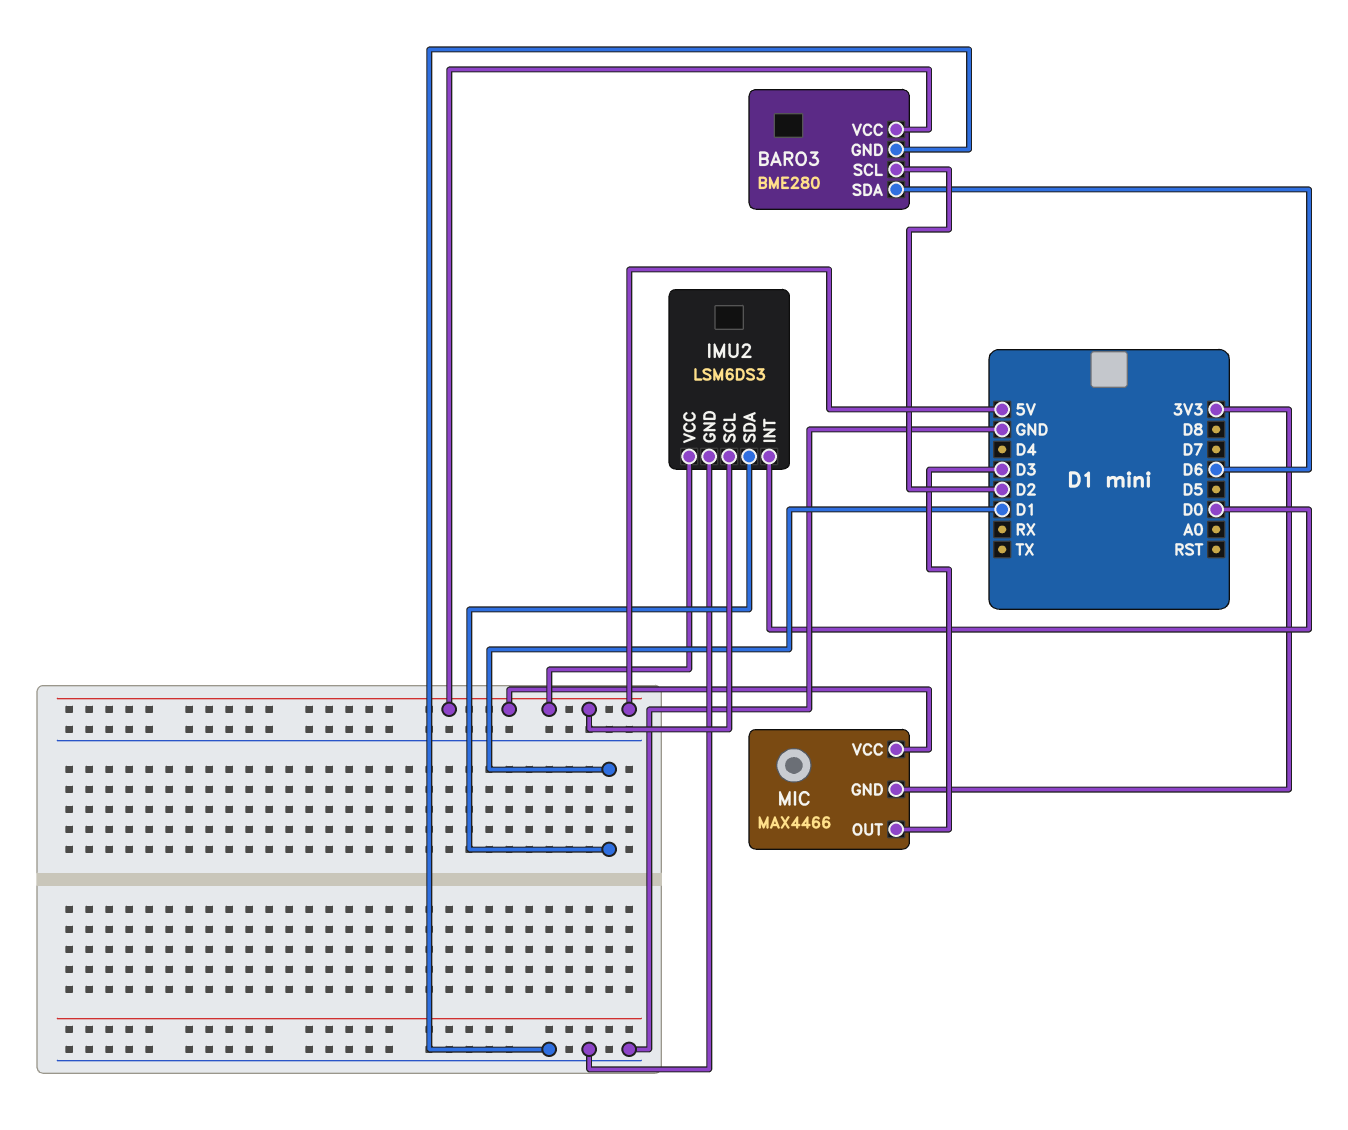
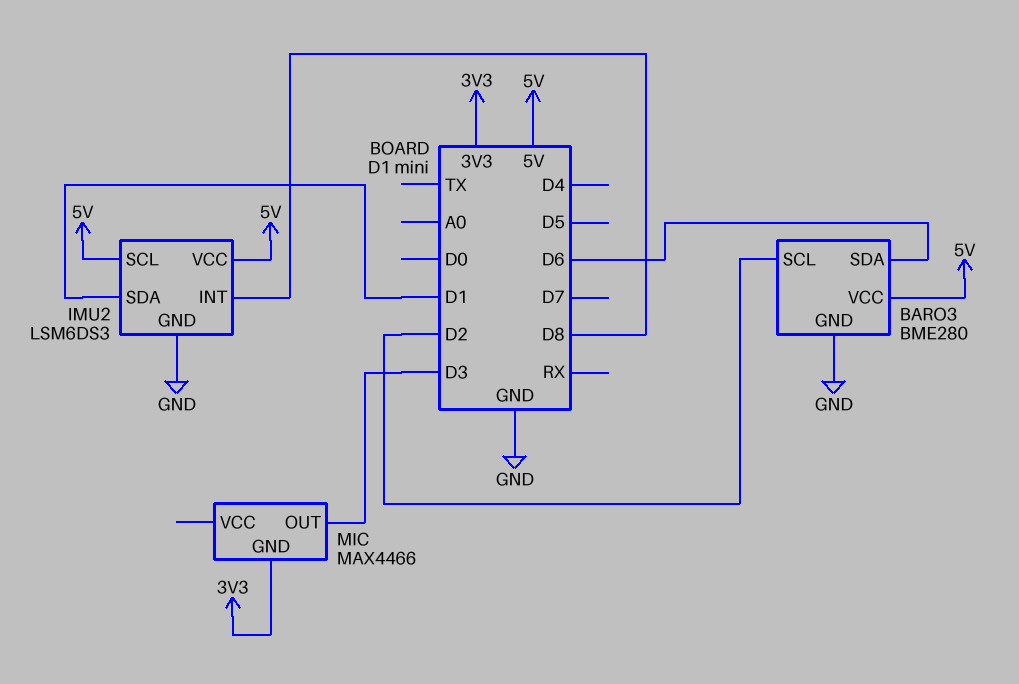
IMU2 pin INT: D0 -> D8
MIC pin VCC: 5V -> none

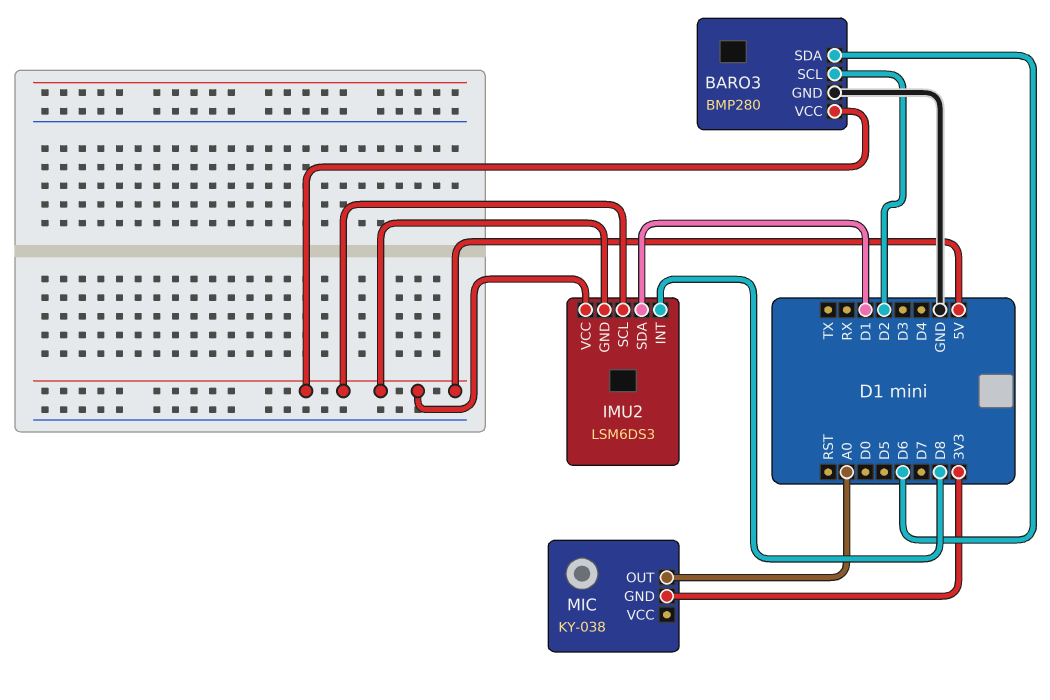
BARO3: BME280 -> BMP280
IMU2 pin GND: GND -> 5V
MIC: MAX4466 -> KY-038
MIC pin OUT: D3 -> A0

